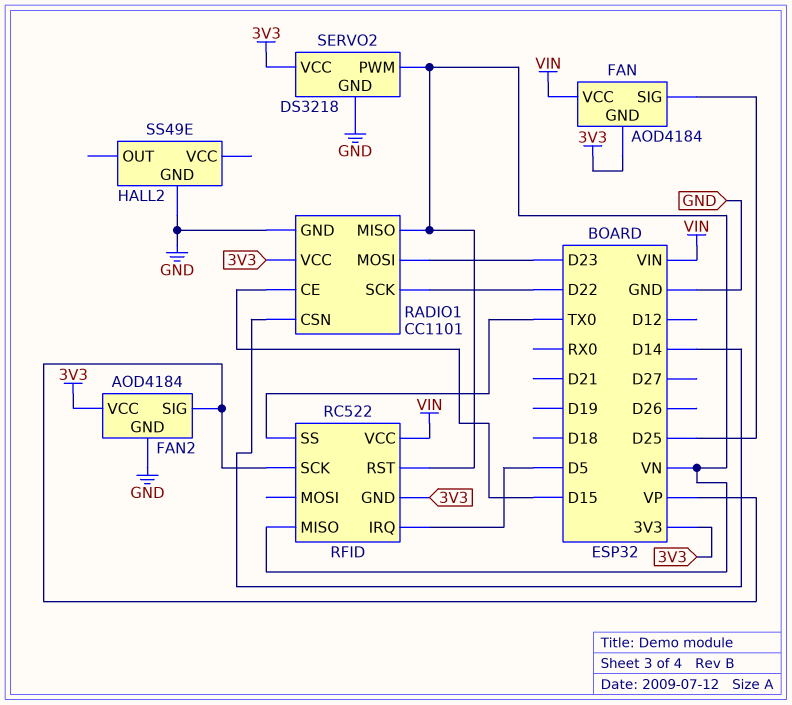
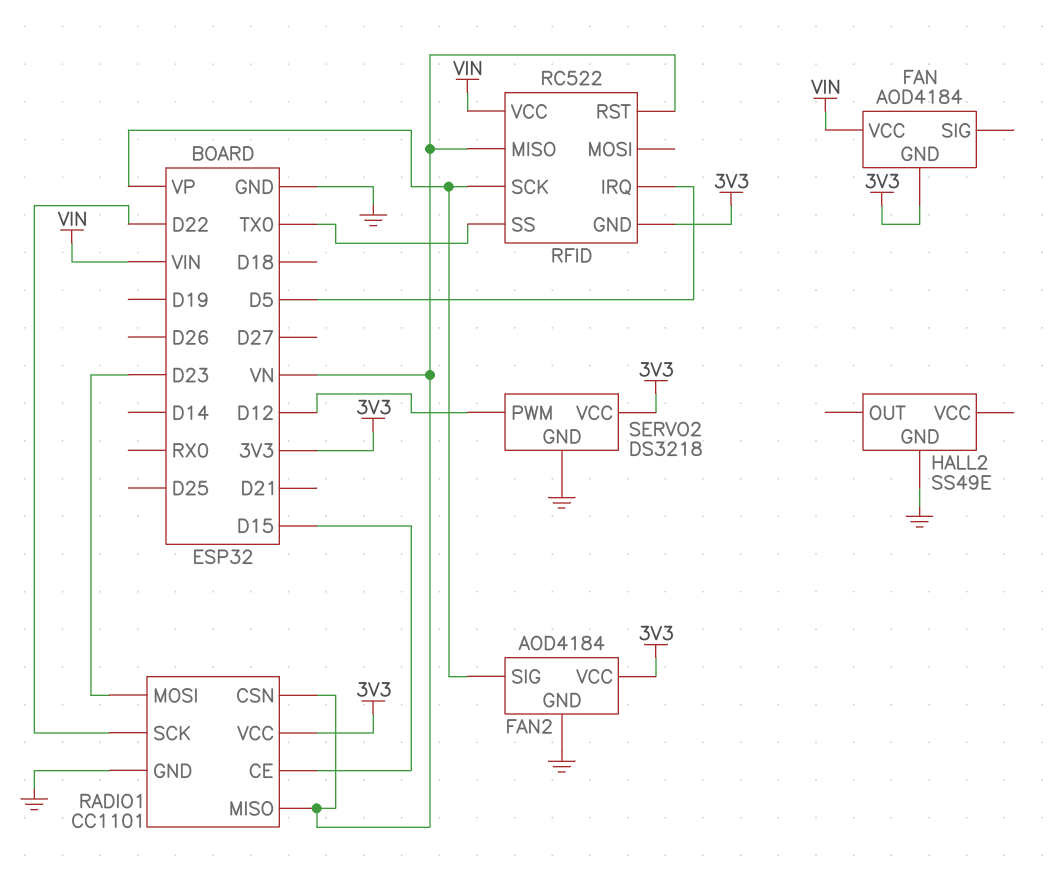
FAN pin SIG: D25 -> none
RADIO1 pin CSN: D14 -> VN
SERVO2 pin PWM: VN -> D12

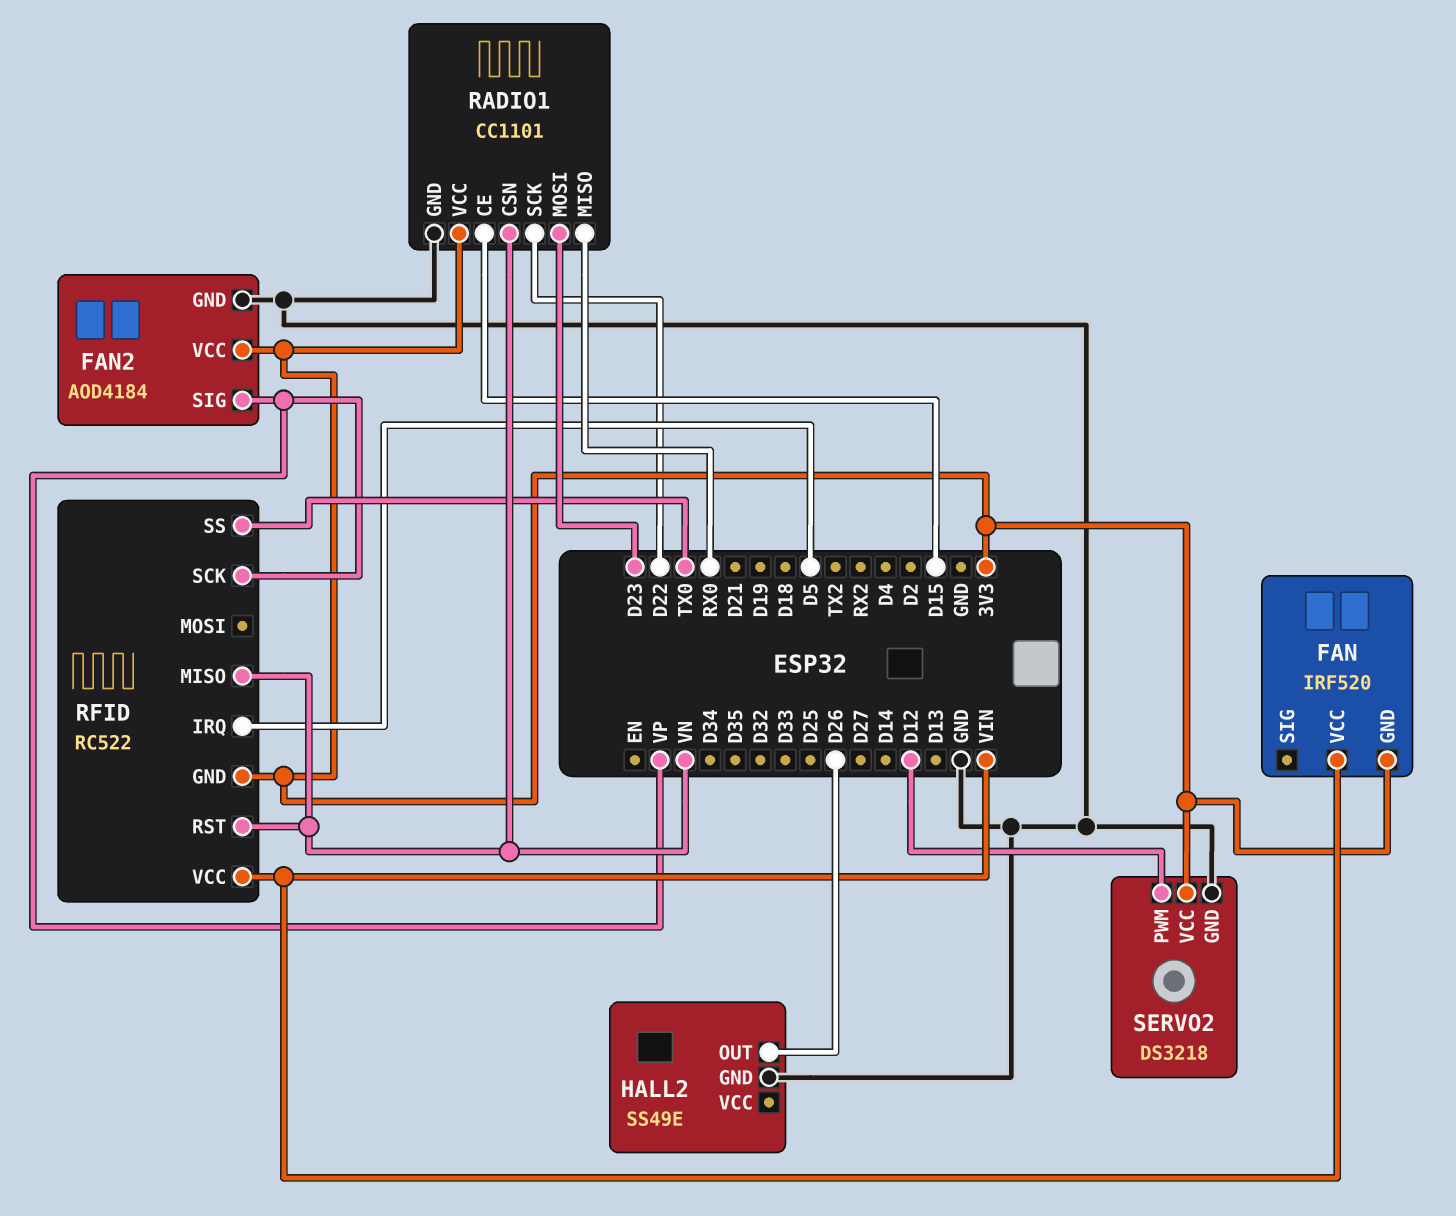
FAN: AOD4184 -> IRF520
HALL2 pin OUT: none -> D26
RADIO1 pin MISO: VN -> RX0

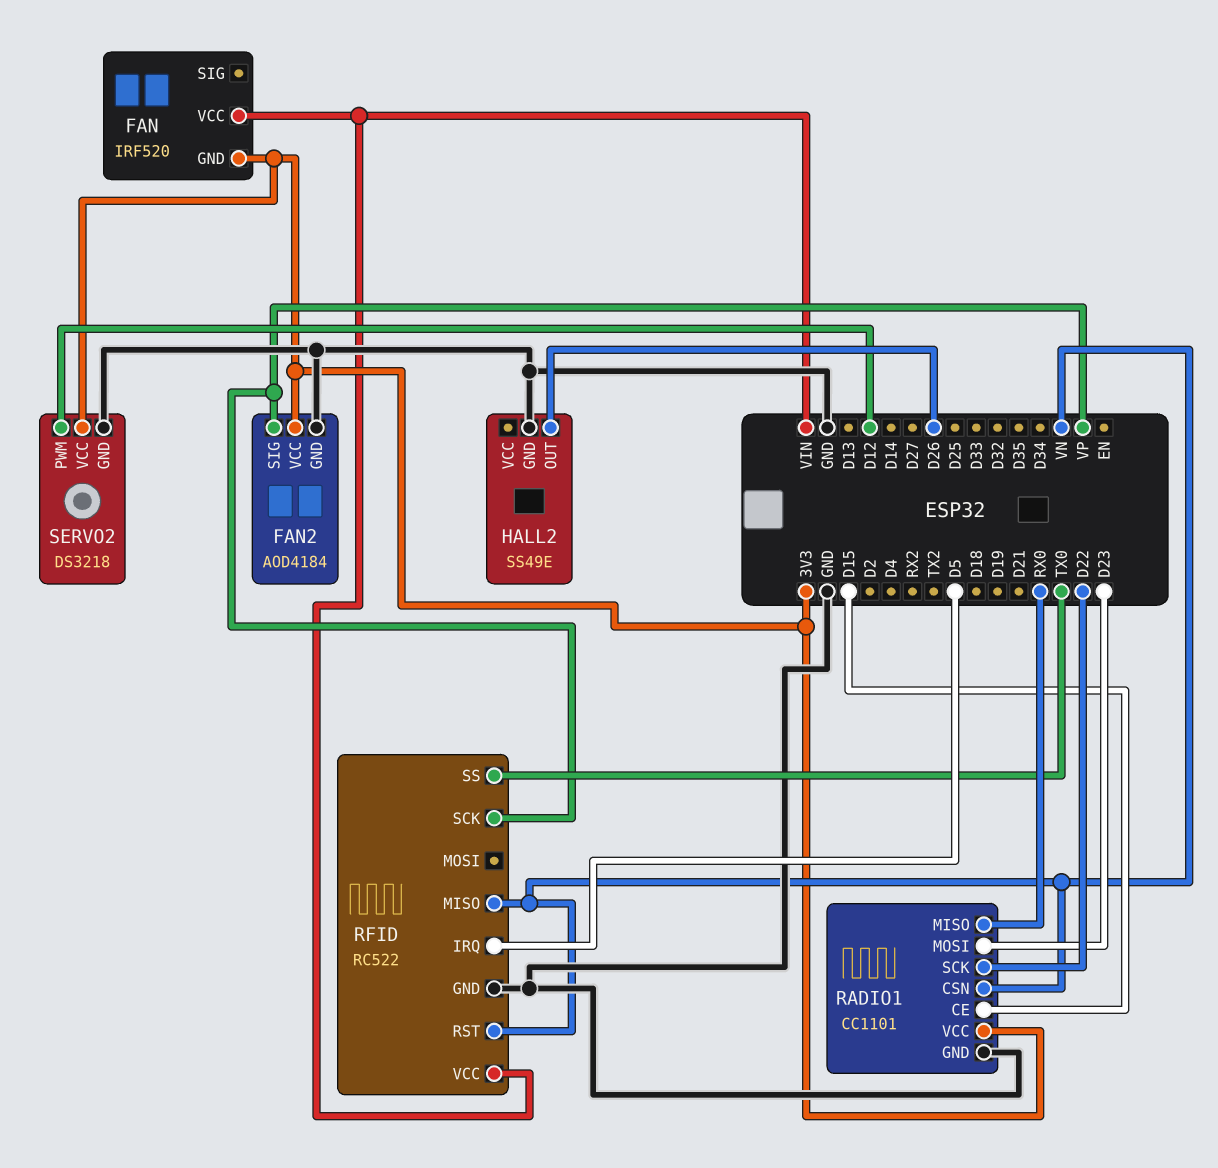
RFID pin GND: 3V3 -> GND

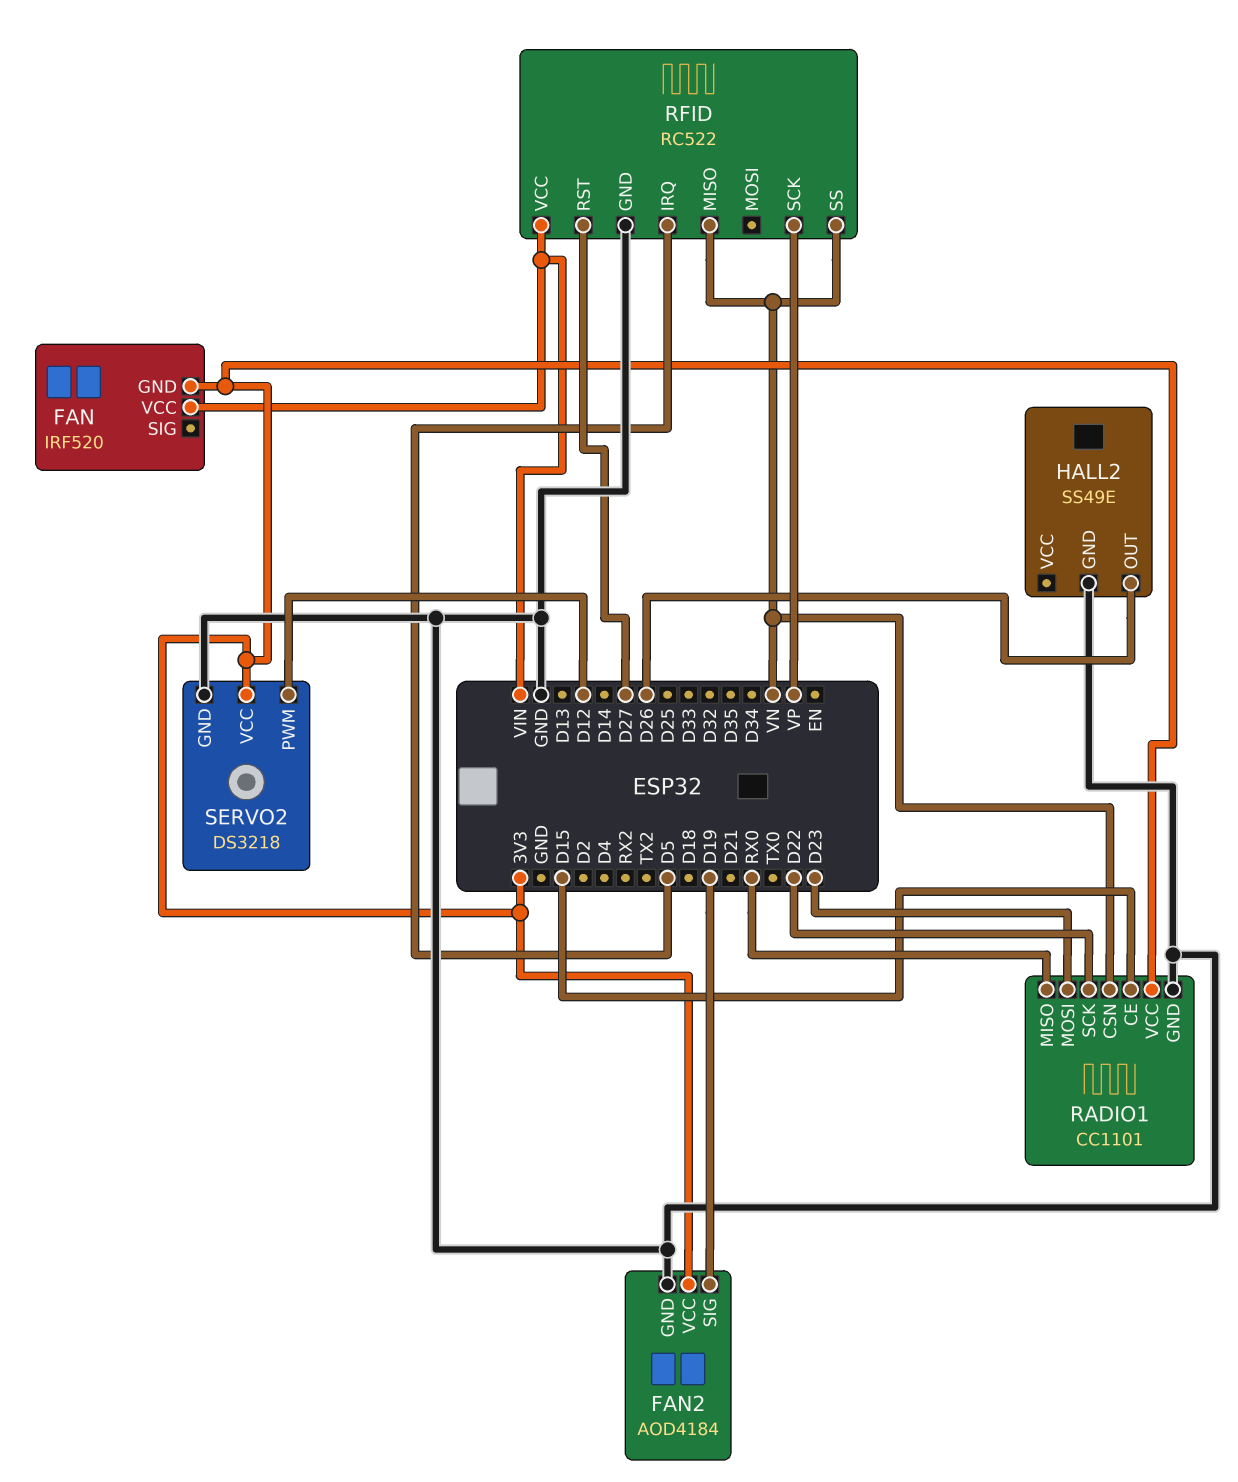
FAN2 pin SIG: VP -> D19
RFID pin RST: VN -> D27
RFID pin SS: TX0 -> VN

